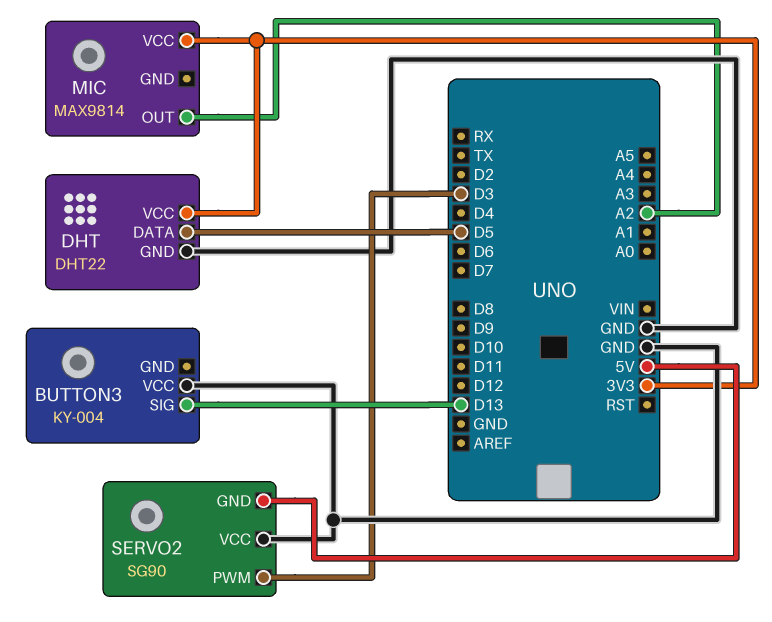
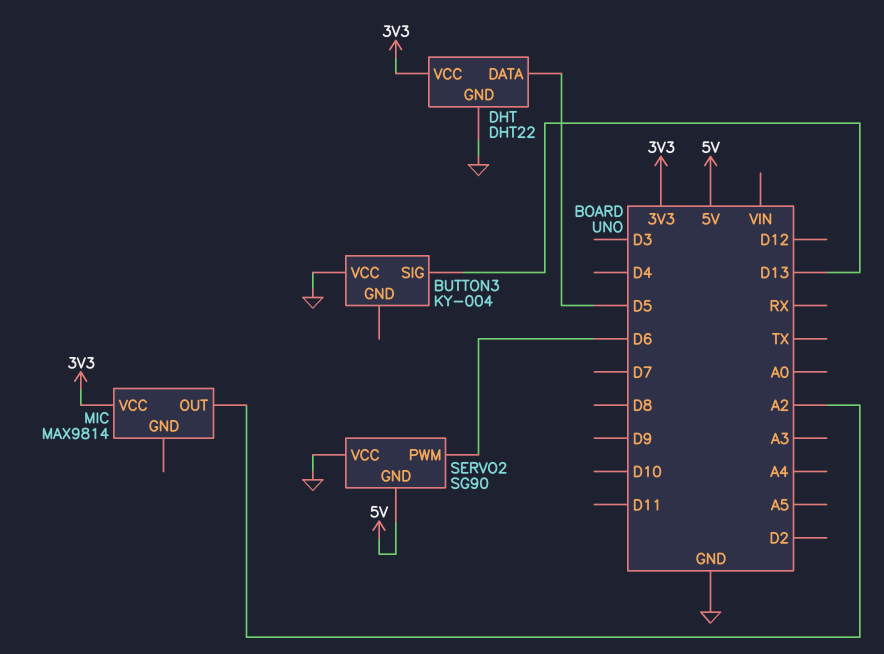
SERVO2 pin PWM: D3 -> D6

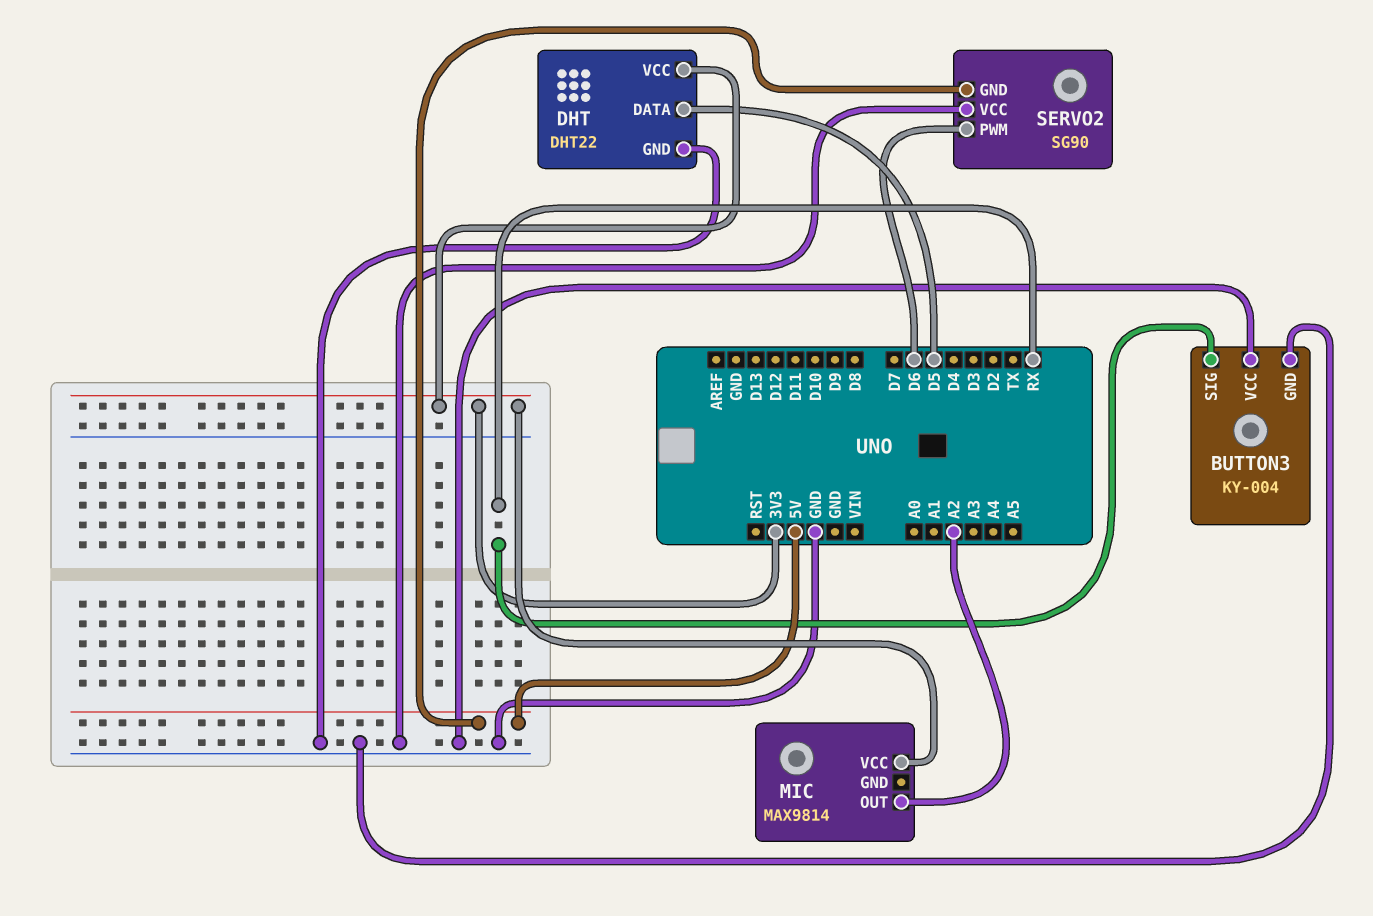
BUTTON3 pin GND: none -> GND
BUTTON3 pin SIG: D13 -> RX

